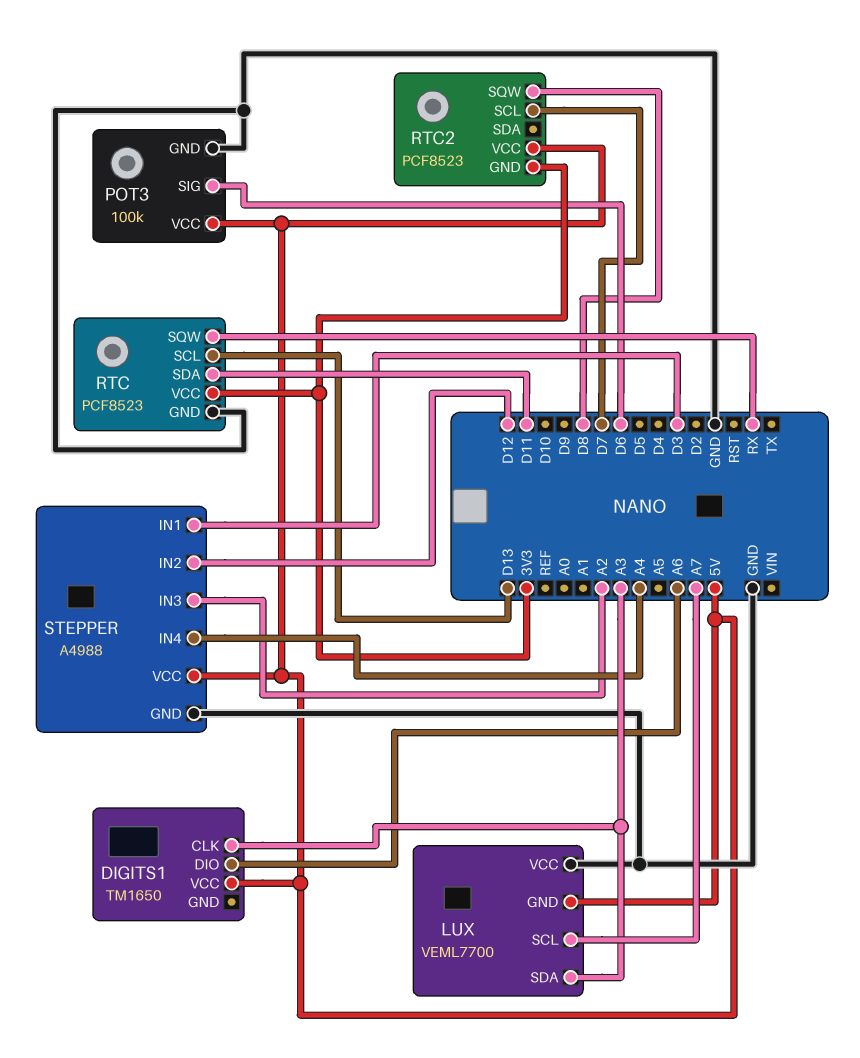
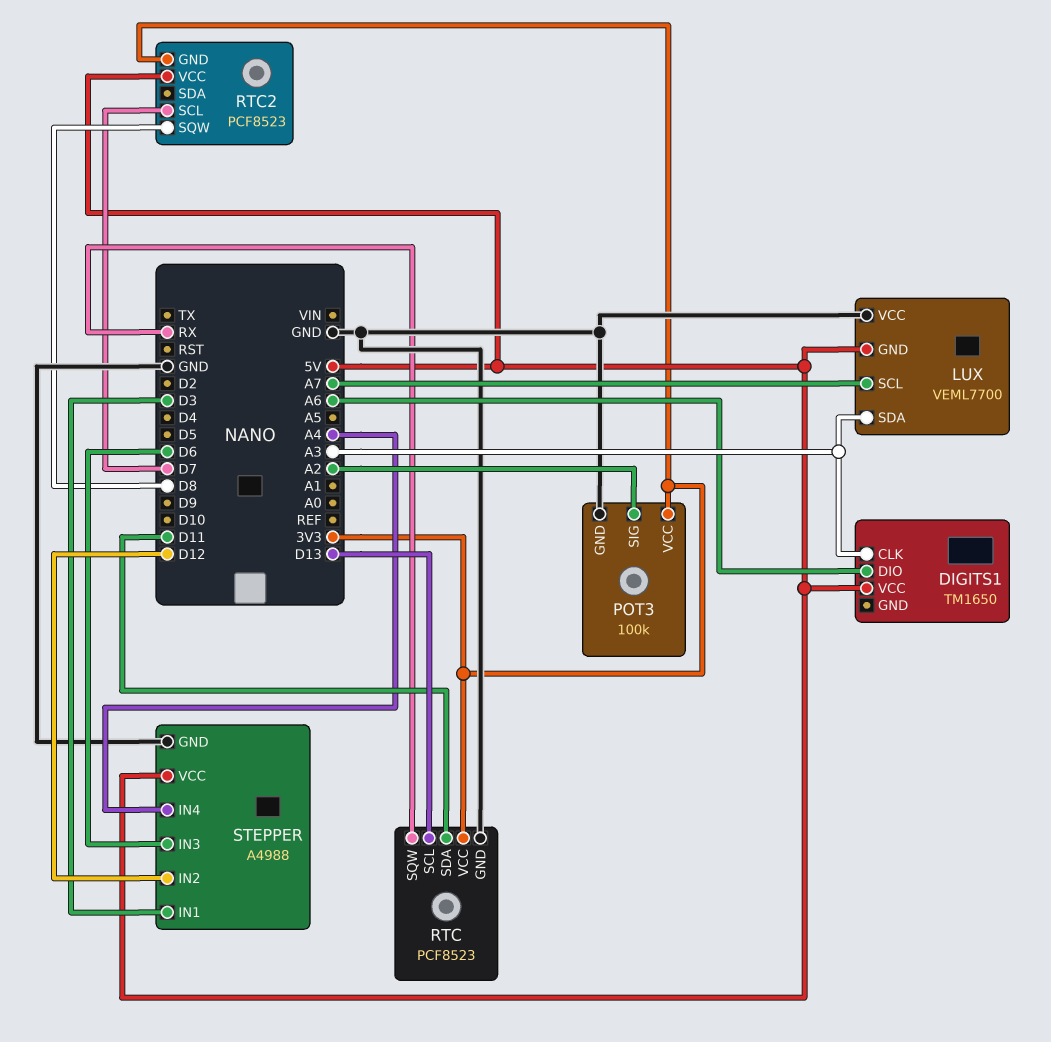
POT3 pin SIG: D6 -> A2
POT3 pin VCC: 5V -> 3V3
STEPPER pin IN3: A2 -> D6

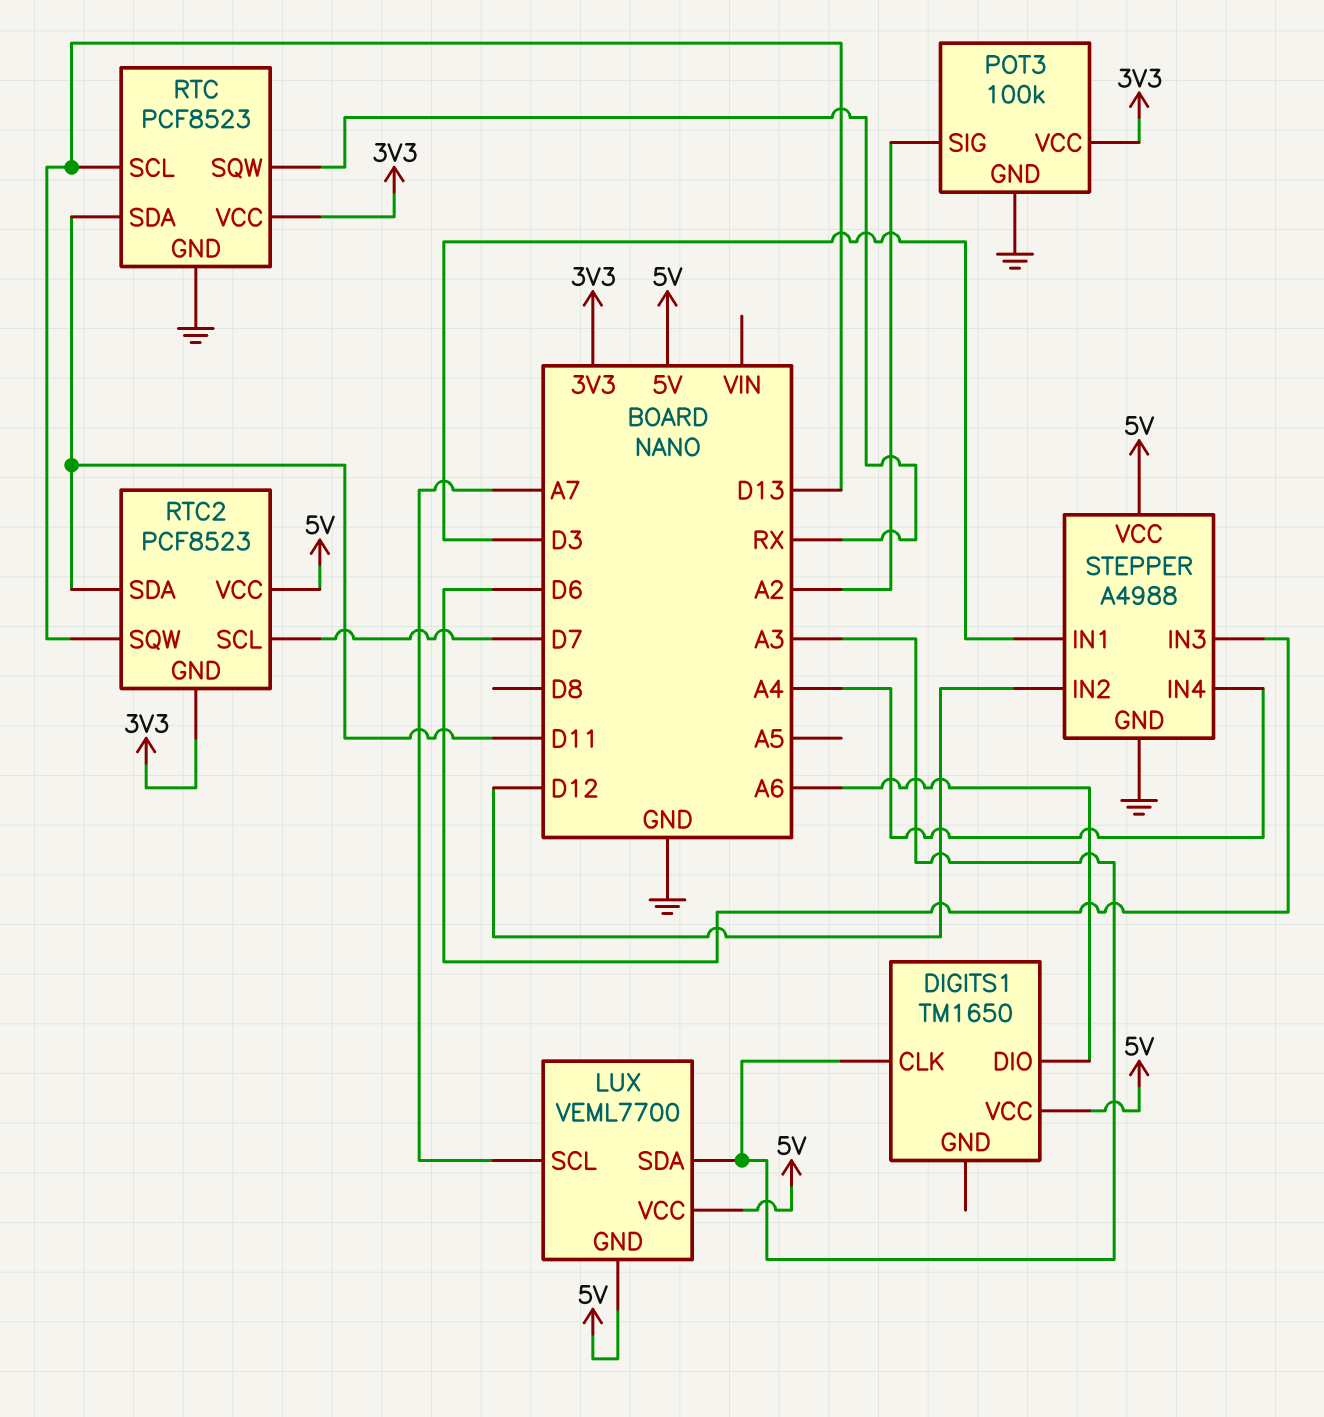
LUX pin VCC: GND -> 5V
RTC2 pin SDA: none -> D11
RTC2 pin SQW: D8 -> D13

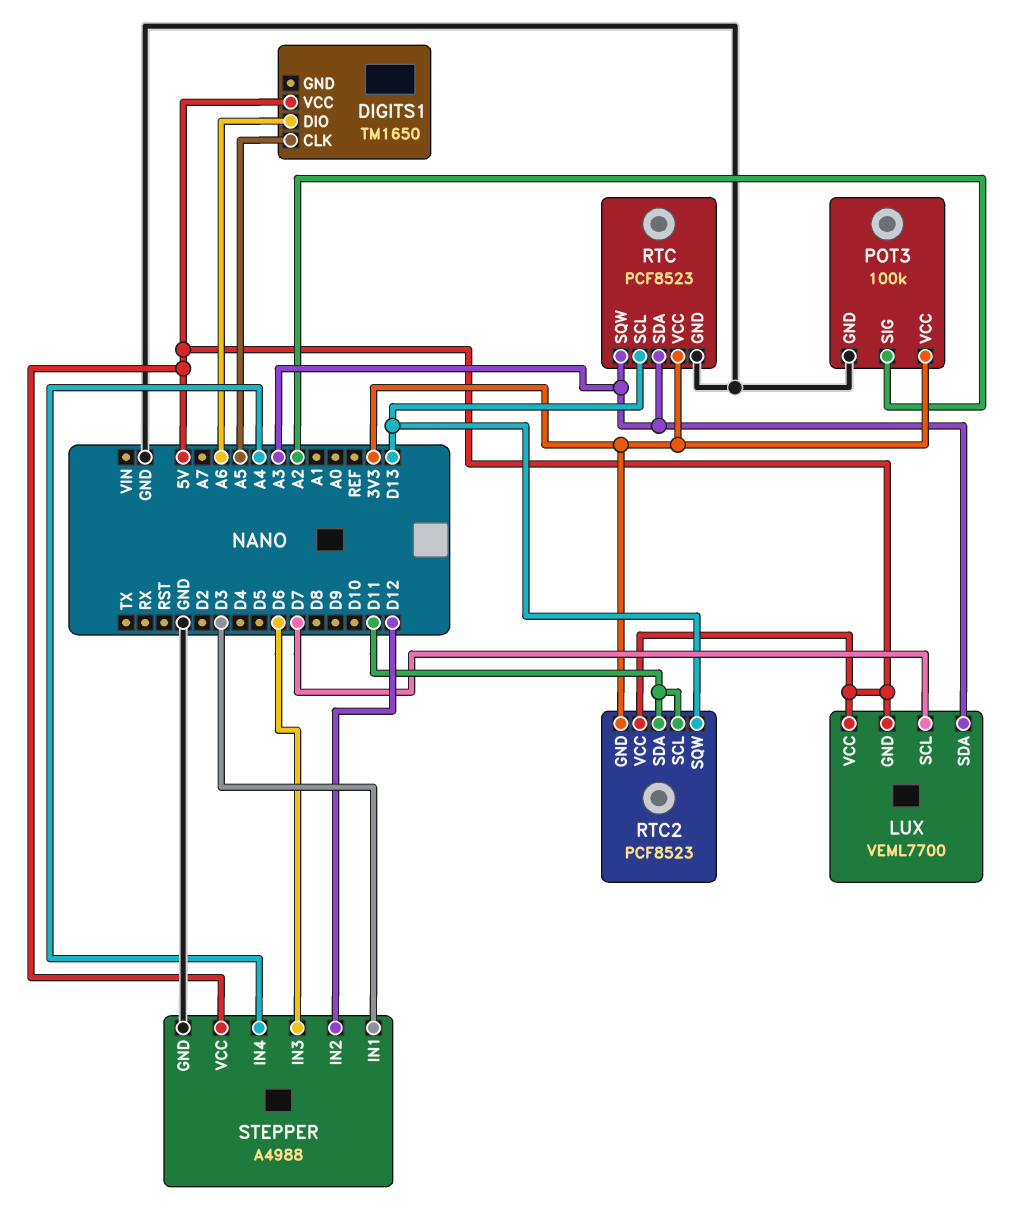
DIGITS1 pin CLK: A3 -> A5
LUX pin SCL: A7 -> D7
RTC pin SDA: D11 -> A3
RTC pin SQW: RX -> A3
RTC2 pin SCL: D7 -> D11

